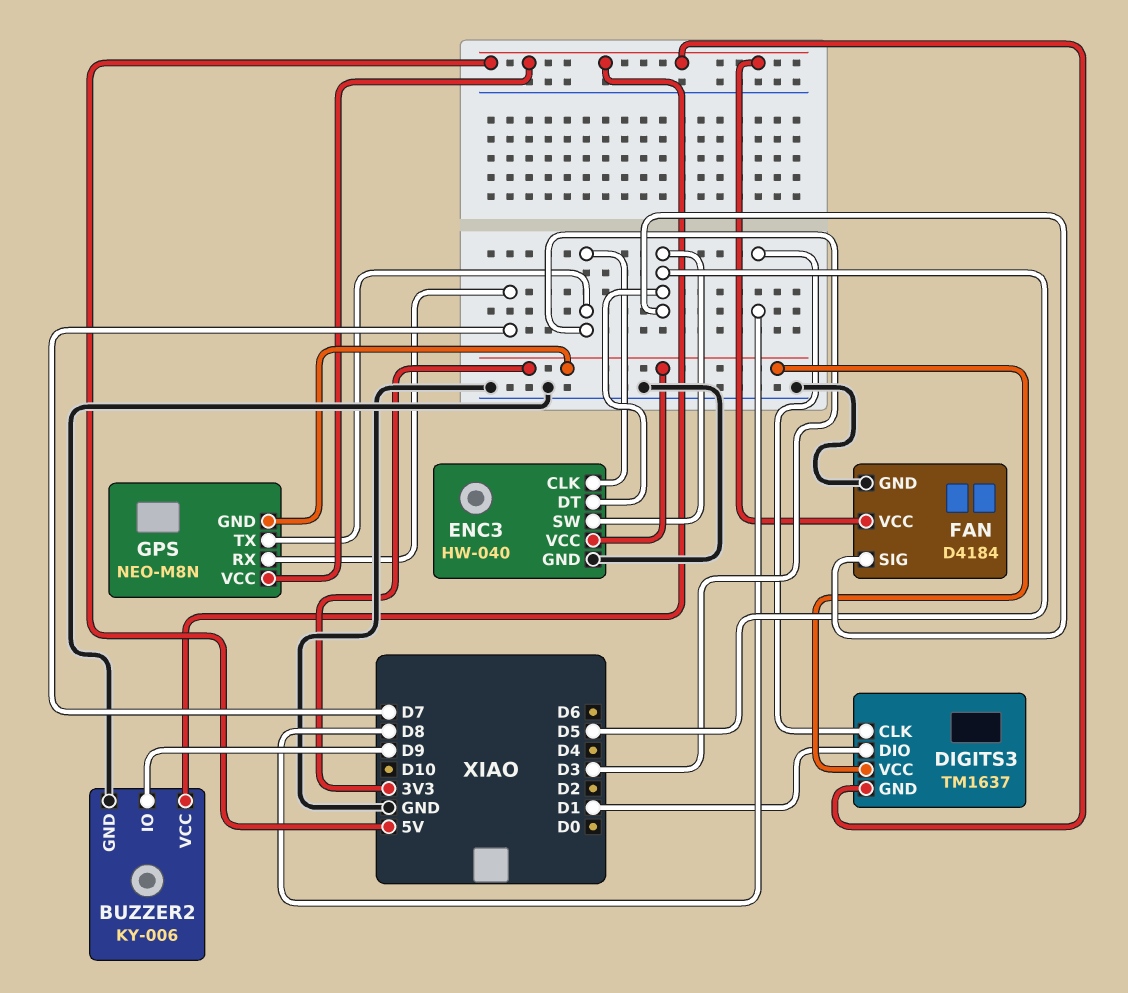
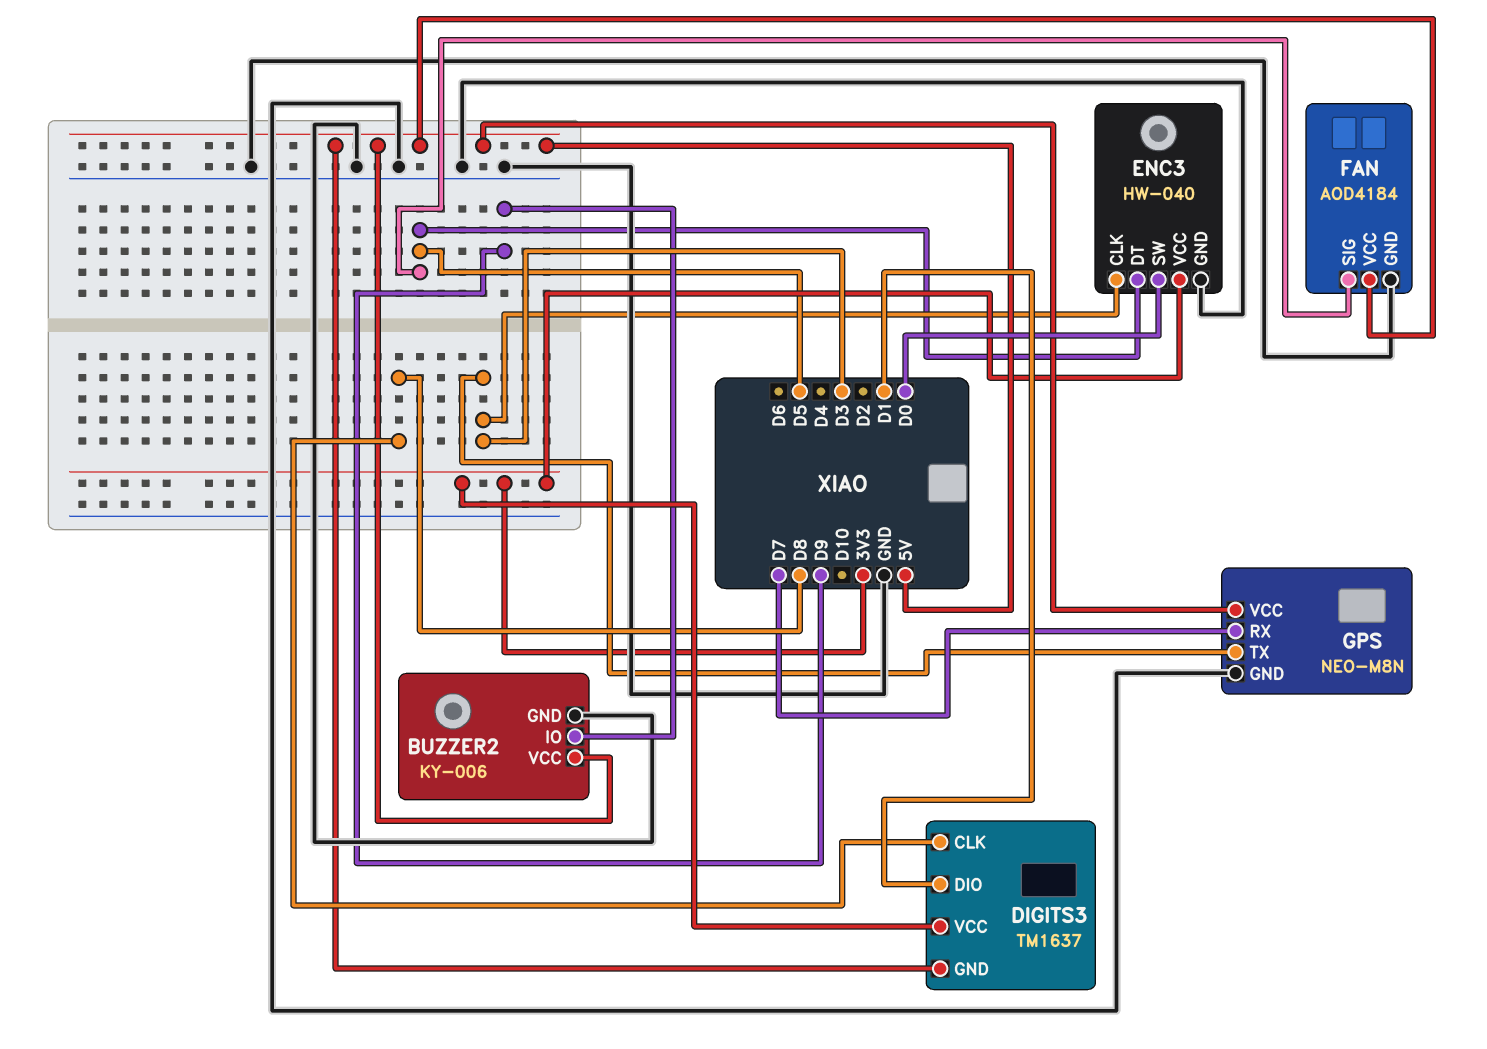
ENC3 pin SW: D5 -> D0
FAN: D4184 -> AOD4184
GPS pin GND: 3V3 -> GND

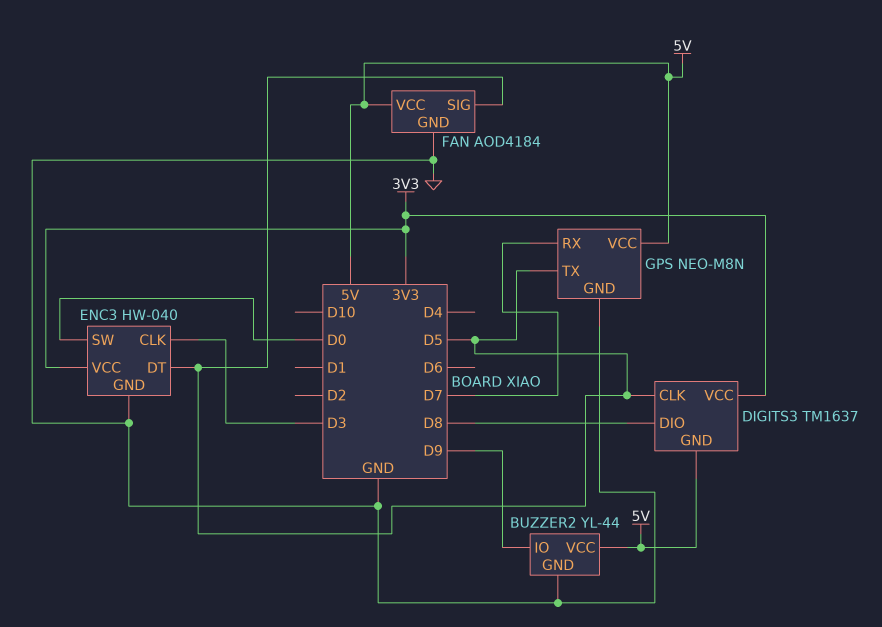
BUZZER2: KY-006 -> YL-44
DIGITS3 pin CLK: D8 -> D5
DIGITS3 pin DIO: D1 -> D8
GPS pin TX: D3 -> D5

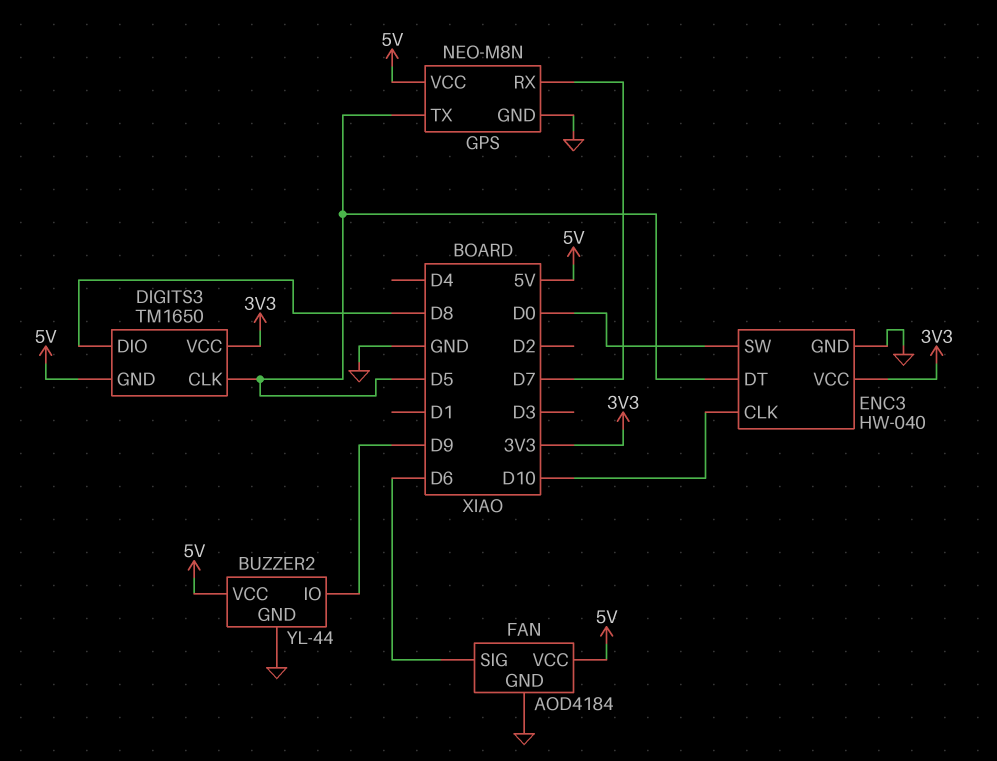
DIGITS3: TM1637 -> TM1650
ENC3 pin CLK: D3 -> D10
FAN pin SIG: D5 -> D6

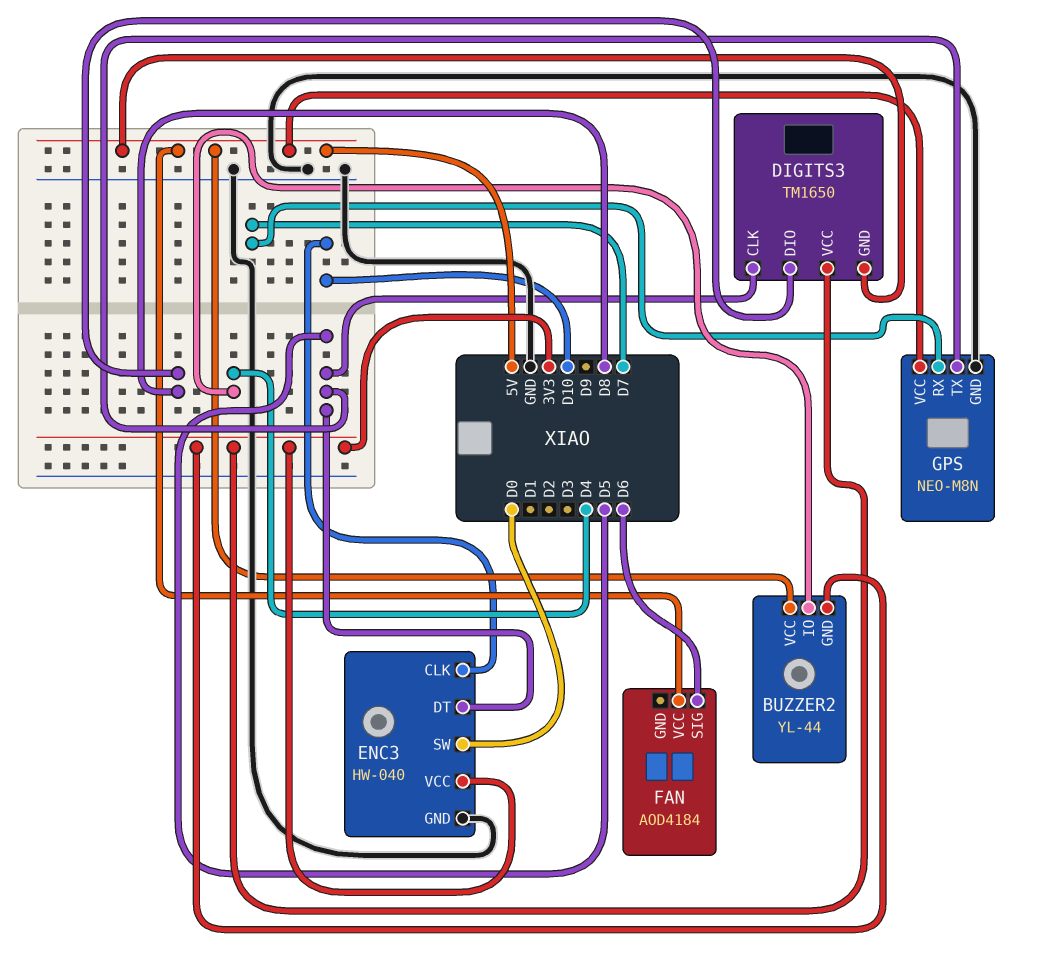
BUZZER2 pin GND: GND -> 3V3
BUZZER2 pin IO: D9 -> D4
FAN pin GND: GND -> none

